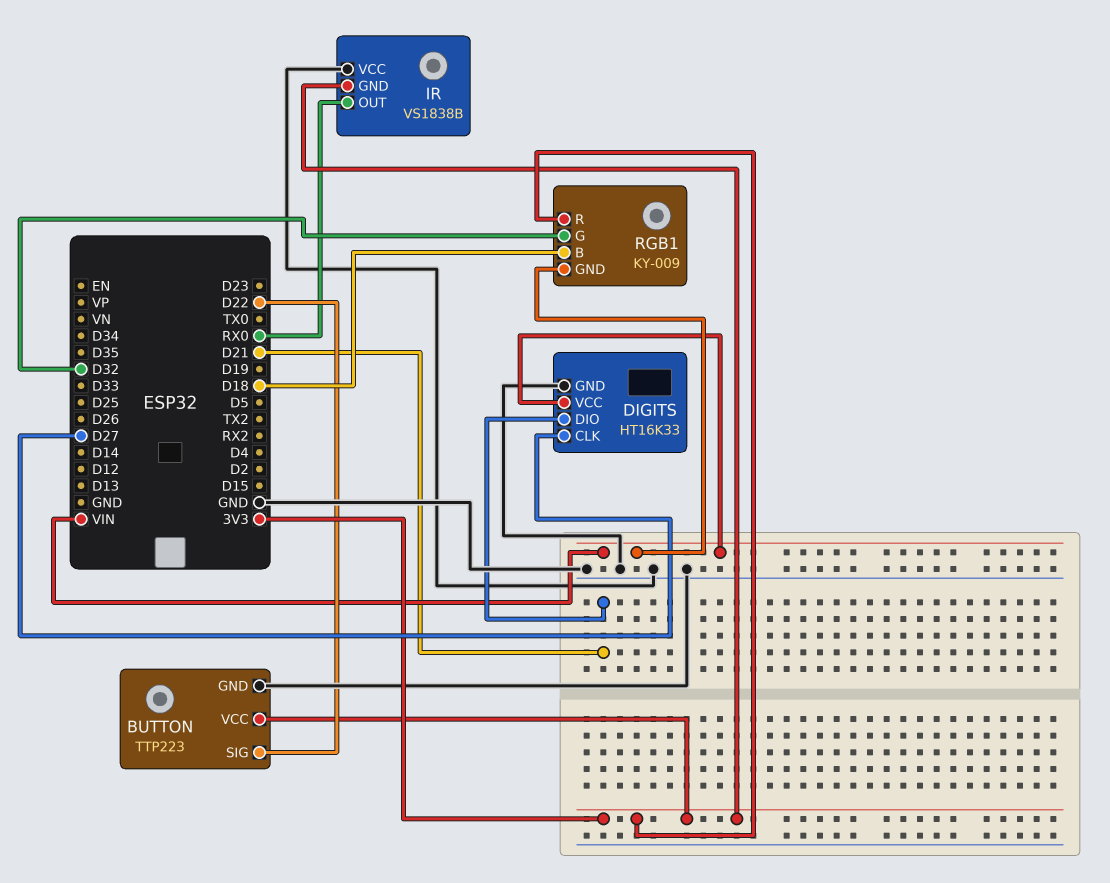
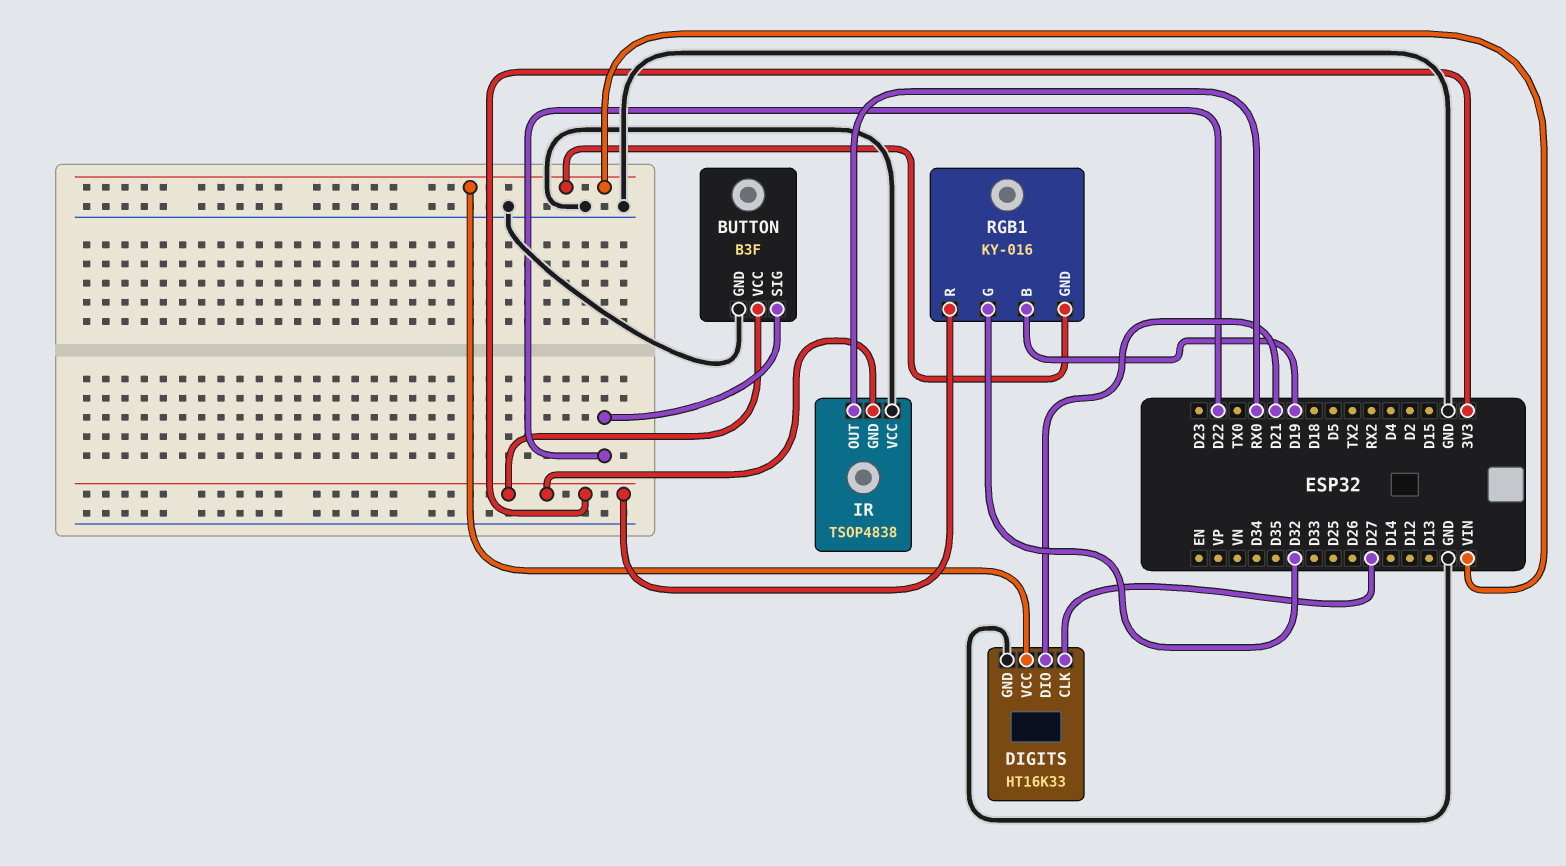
BUTTON: TTP223 -> B3F
IR: VS1838B -> TSOP4838
RGB1: KY-009 -> KY-016
RGB1 pin B: D18 -> D19

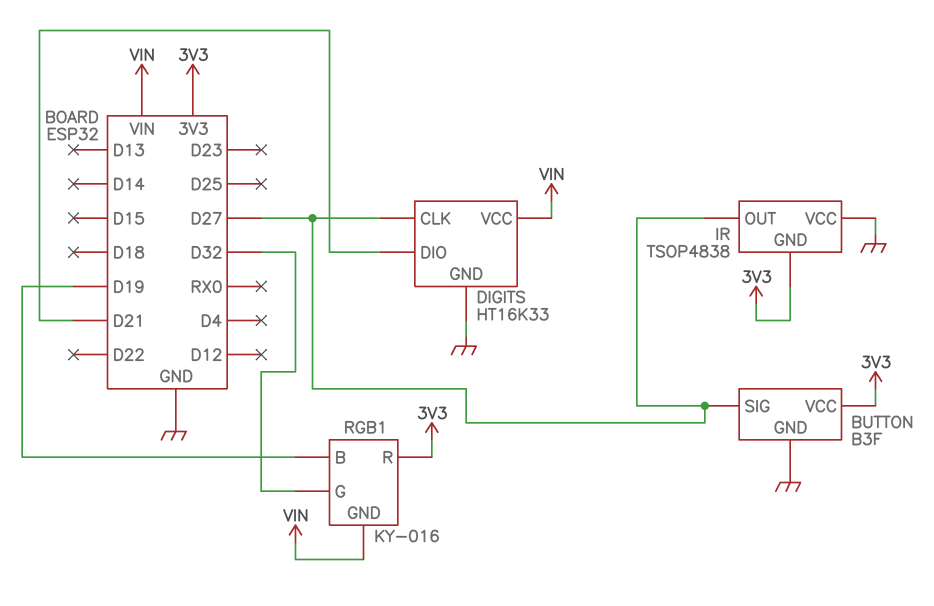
BUTTON pin SIG: D22 -> D27
IR pin OUT: RX0 -> D27

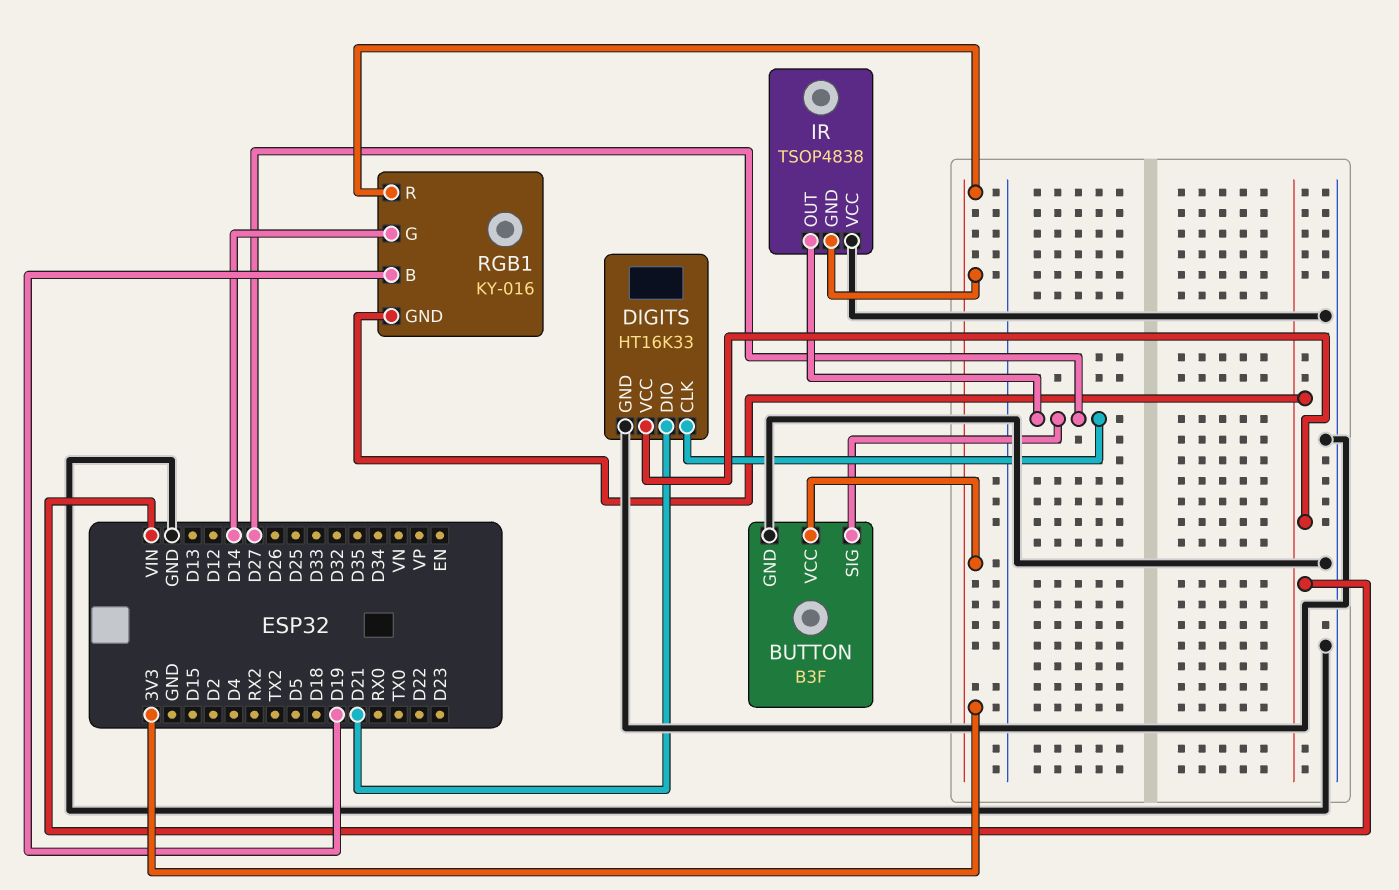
RGB1 pin G: D32 -> D14

